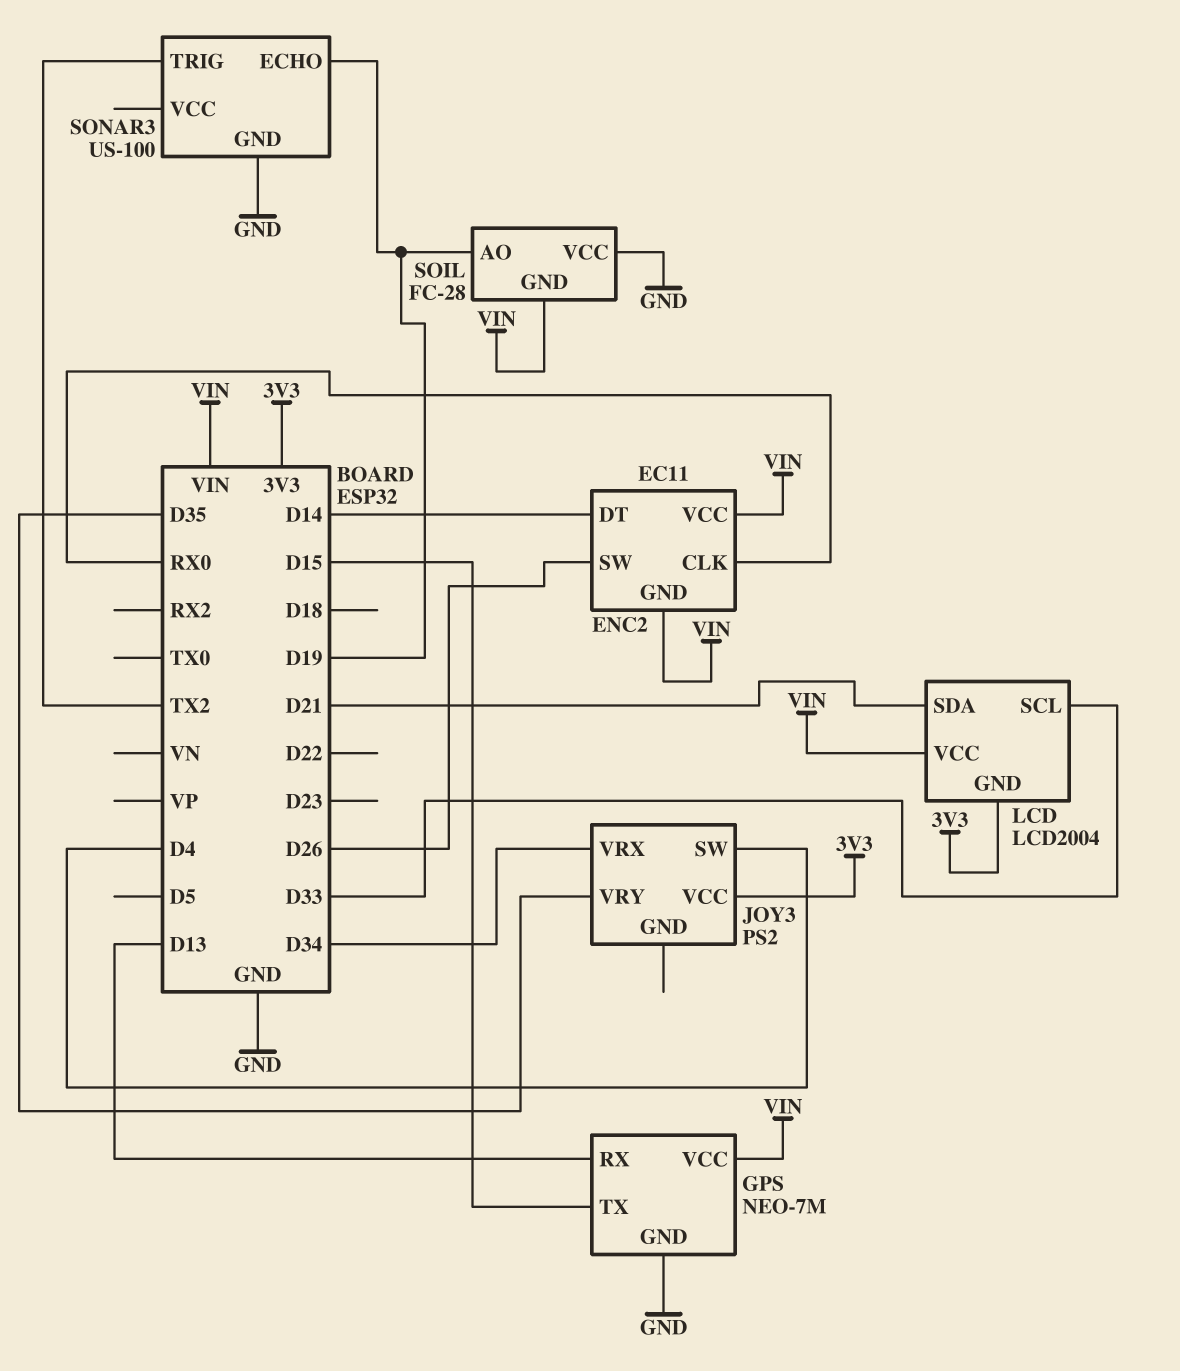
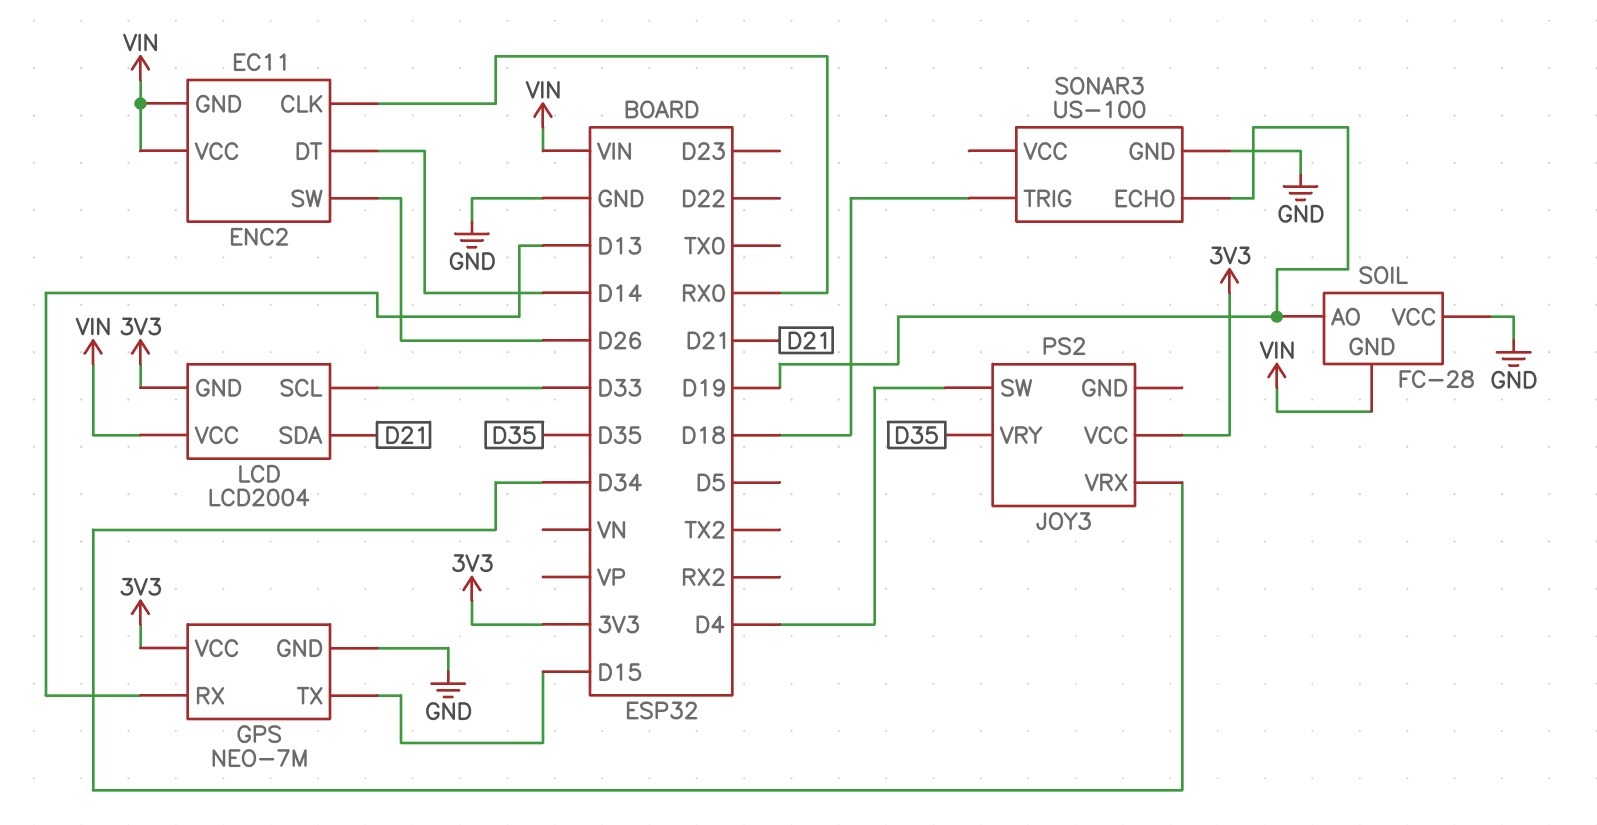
GPS pin VCC: VIN -> 3V3
SONAR3 pin TRIG: TX2 -> D18

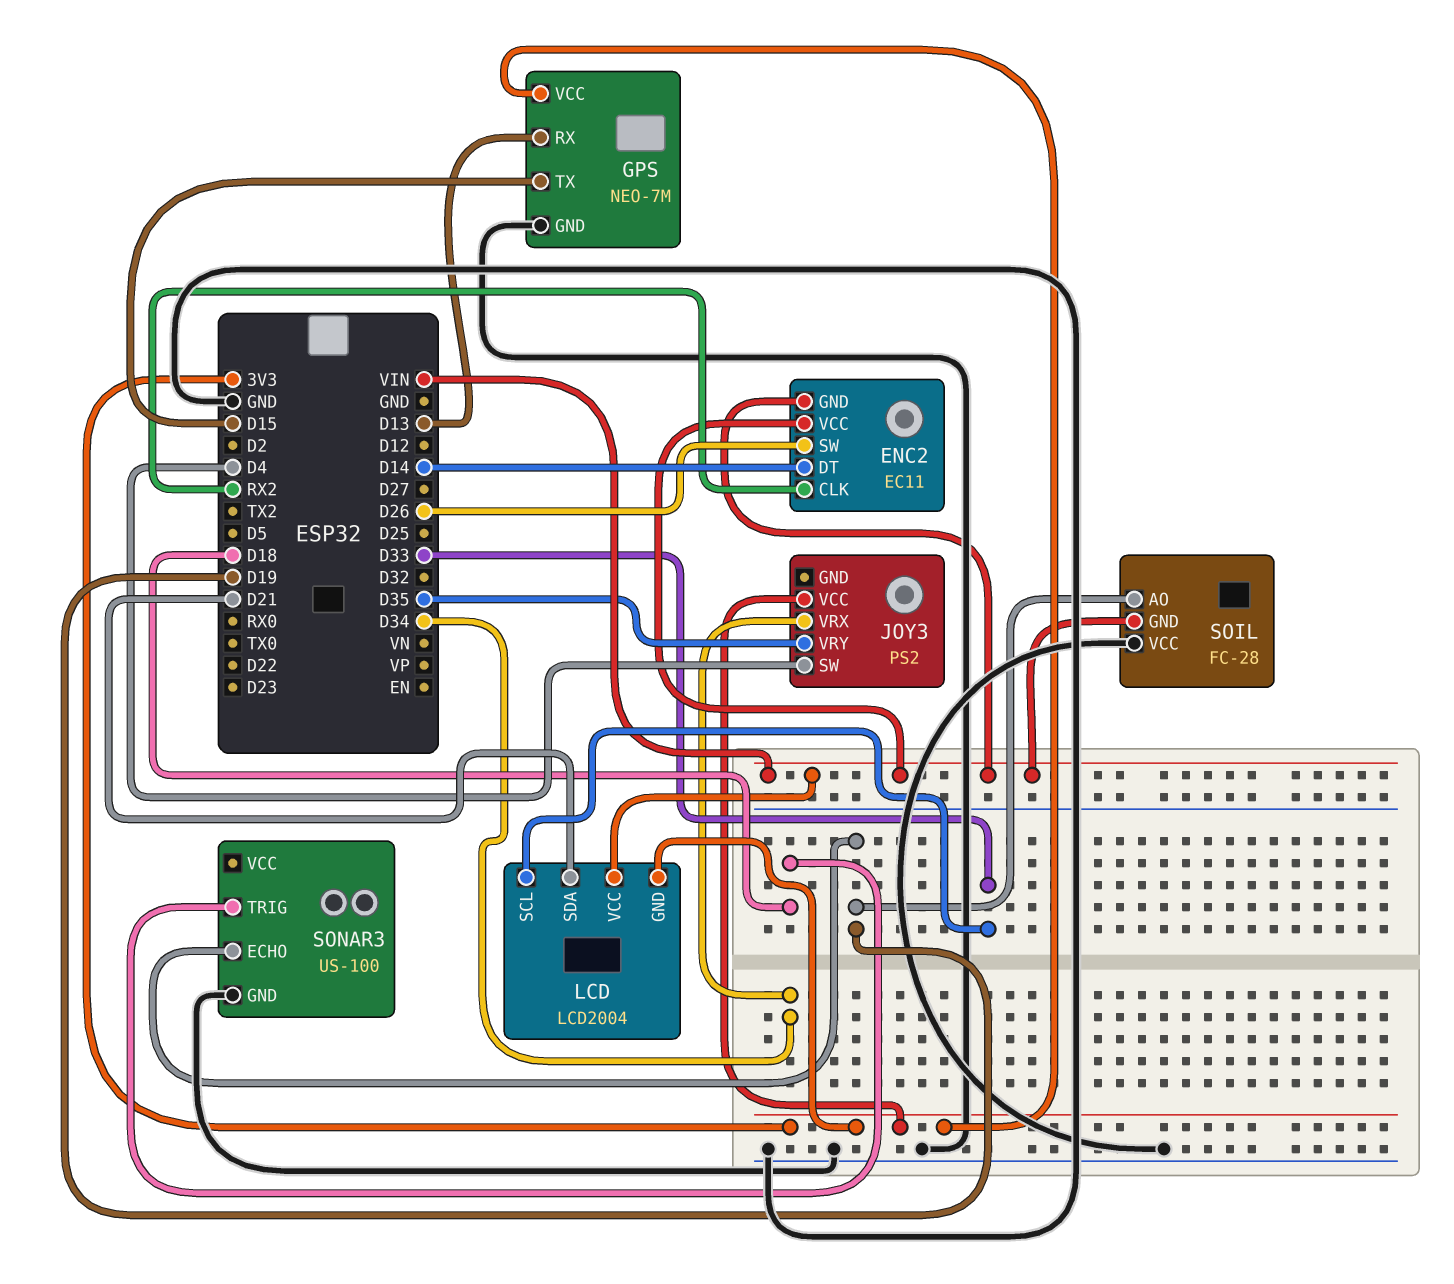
ENC2 pin CLK: RX0 -> RX2

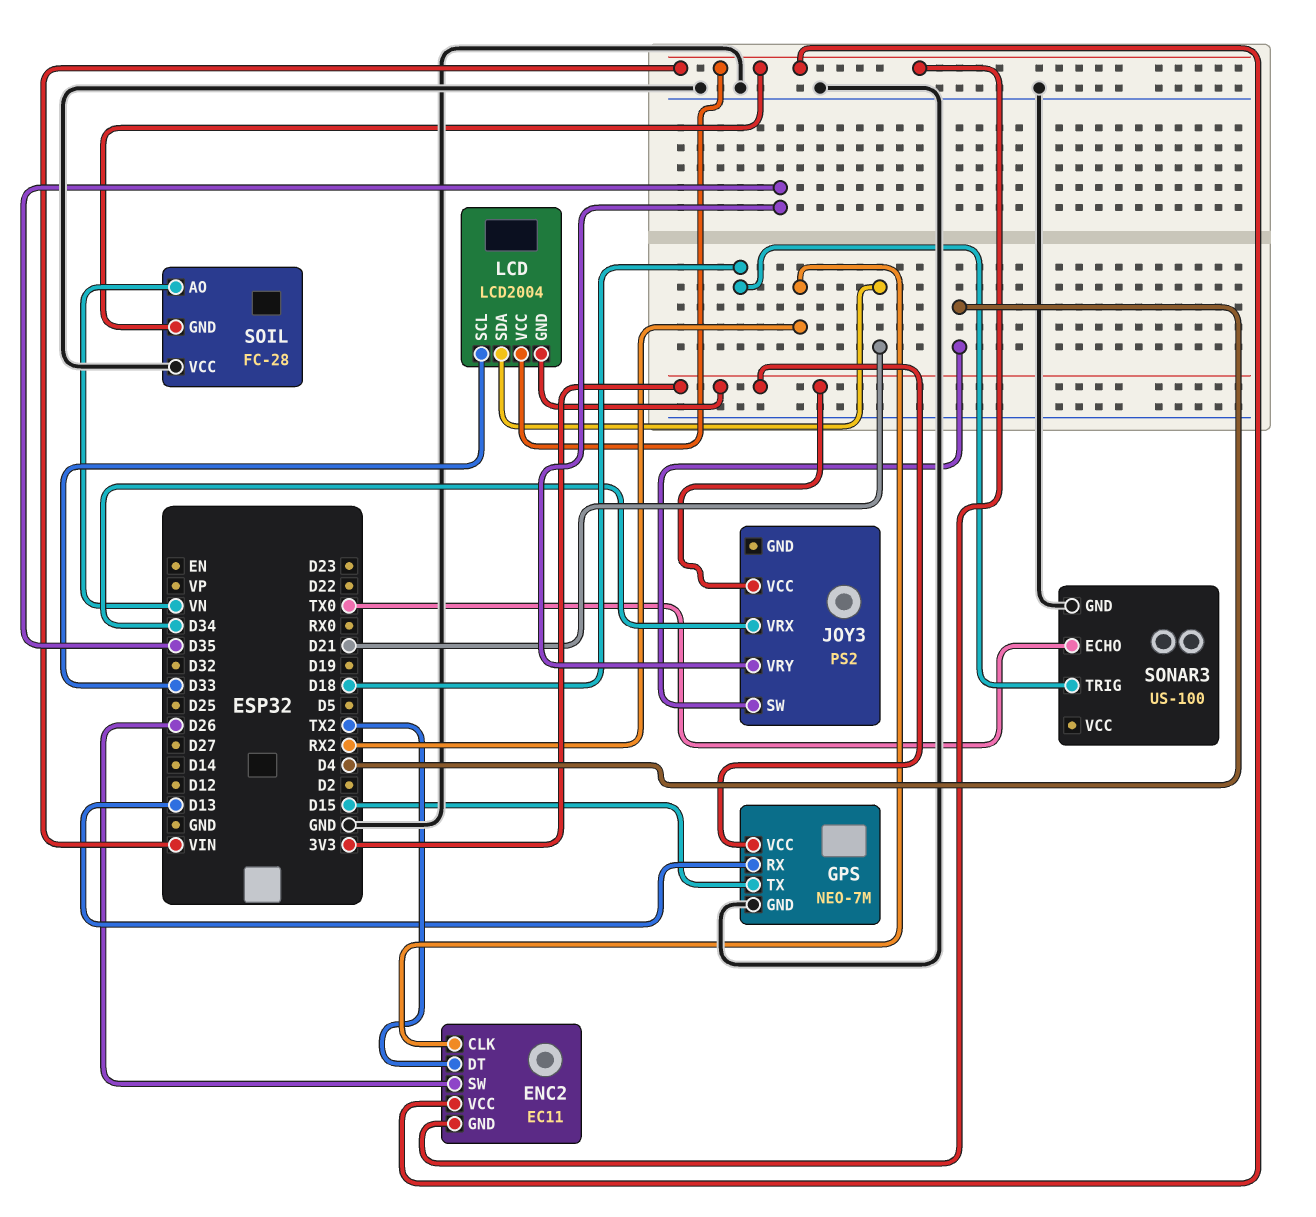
ENC2 pin DT: D14 -> TX2
SOIL pin AO: D19 -> VN
SONAR3 pin ECHO: D19 -> TX0

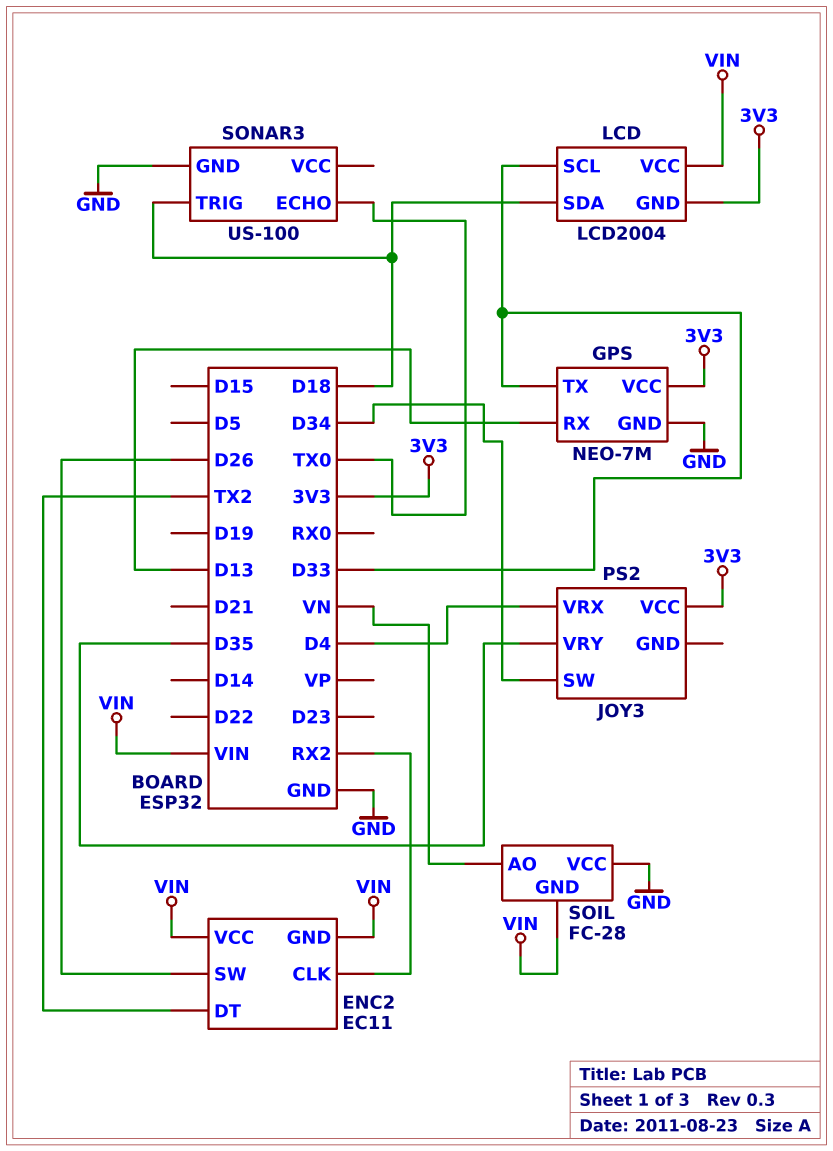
GPS pin TX: D15 -> D33
JOY3 pin SW: D4 -> D34
JOY3 pin VRX: D34 -> D4
LCD pin SDA: D21 -> D18

